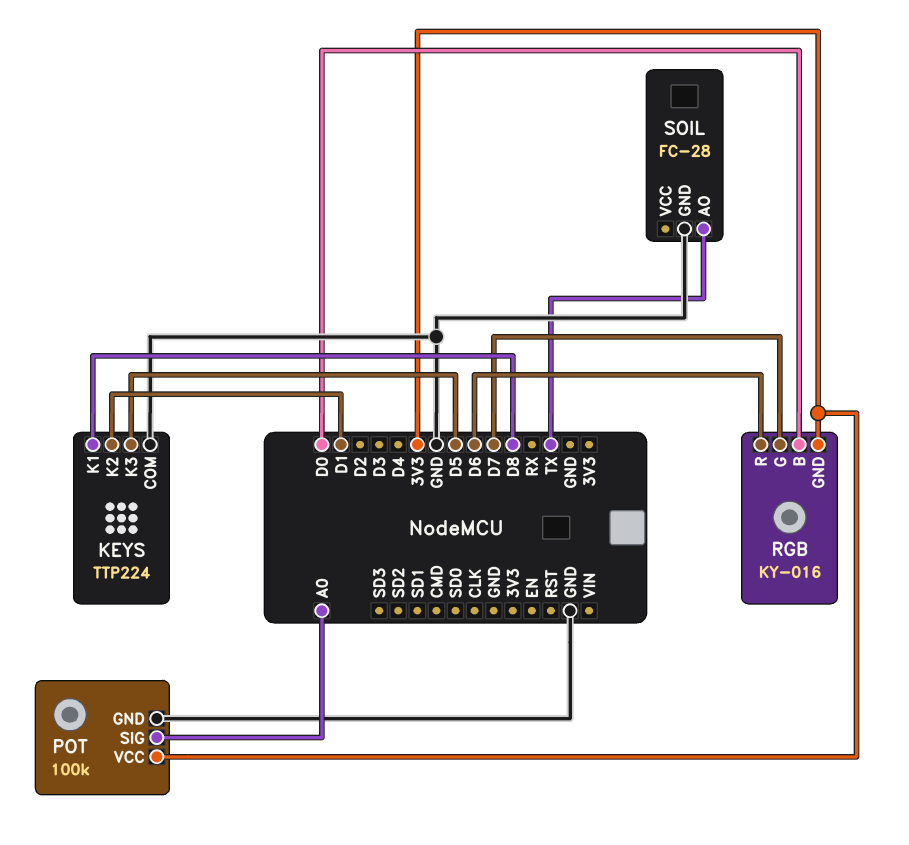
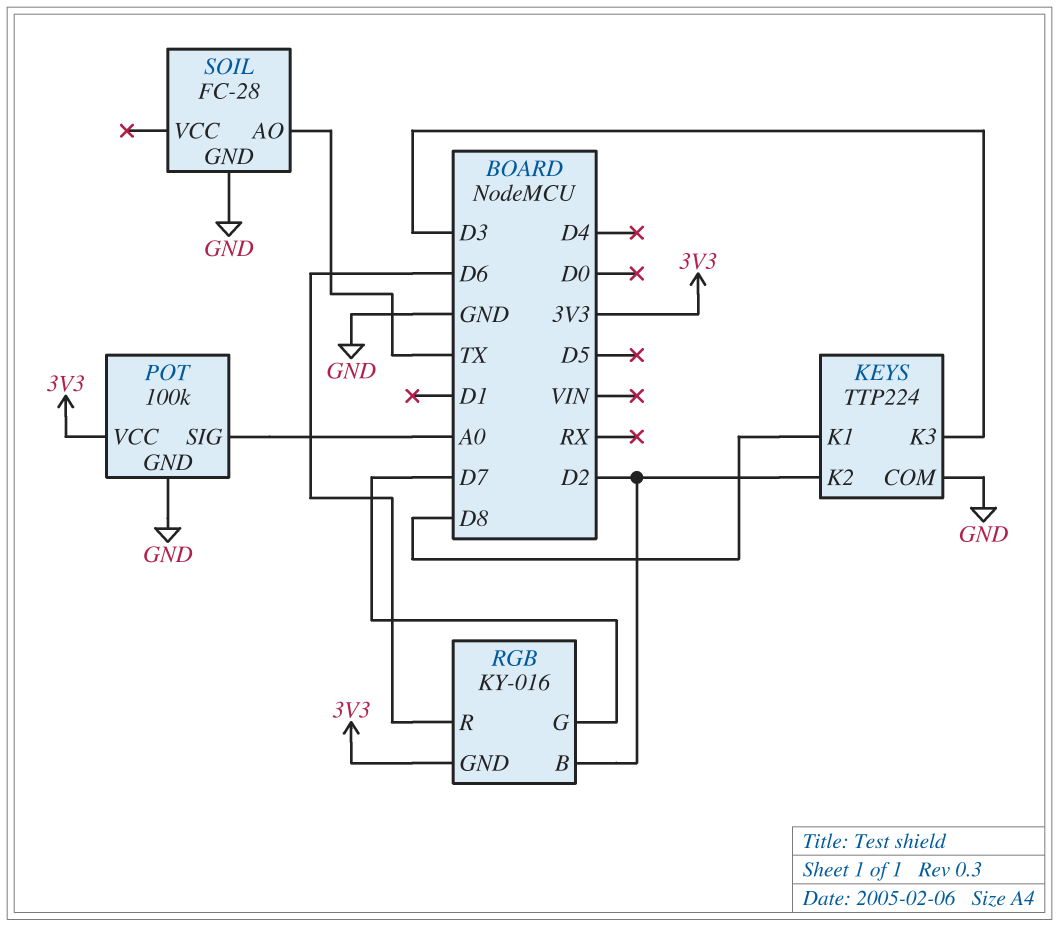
KEYS pin K2: D1 -> D2
KEYS pin K3: D5 -> D3
RGB pin B: D0 -> D2

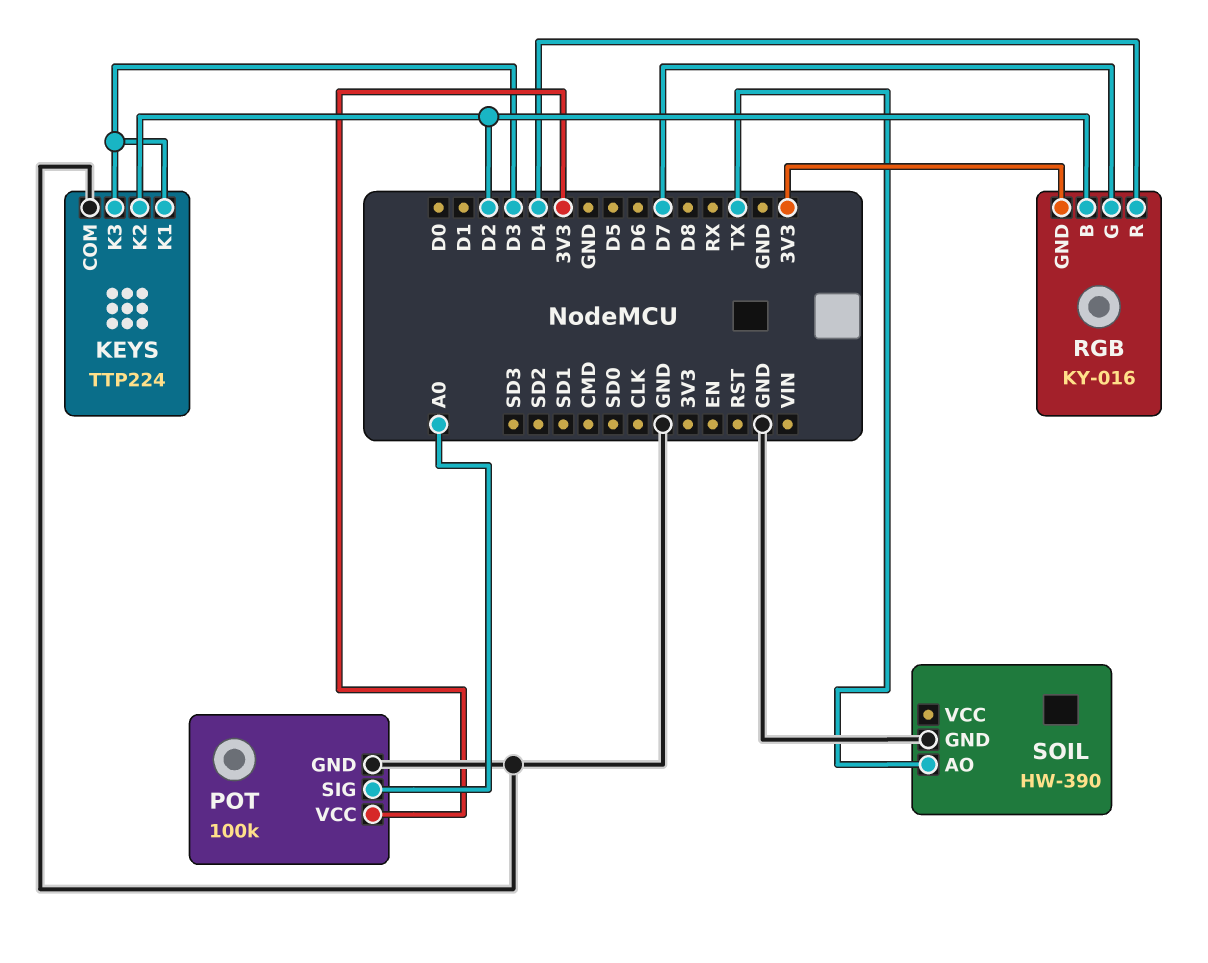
KEYS pin K1: D8 -> D3
RGB pin R: D6 -> D4
SOIL: FC-28 -> HW-390

